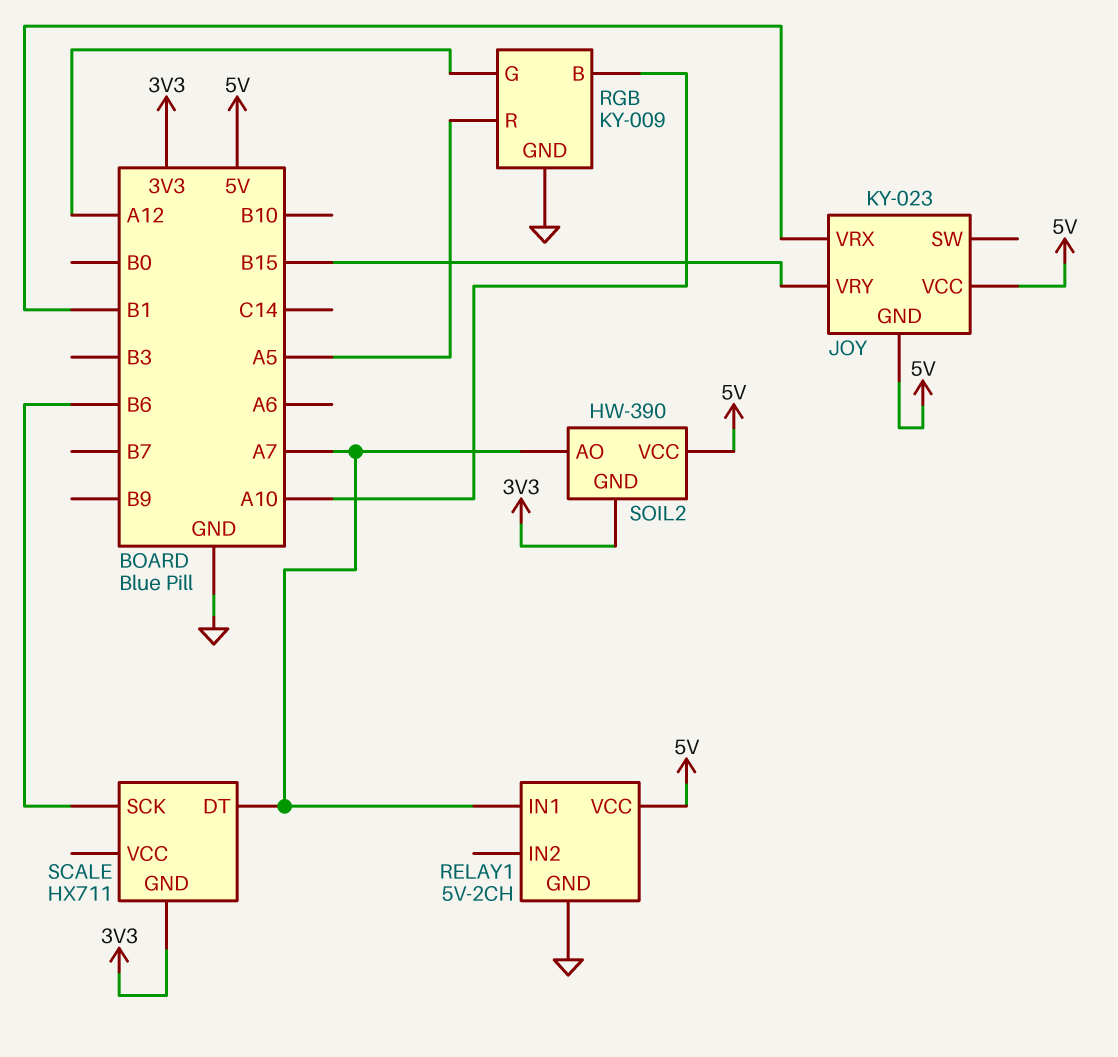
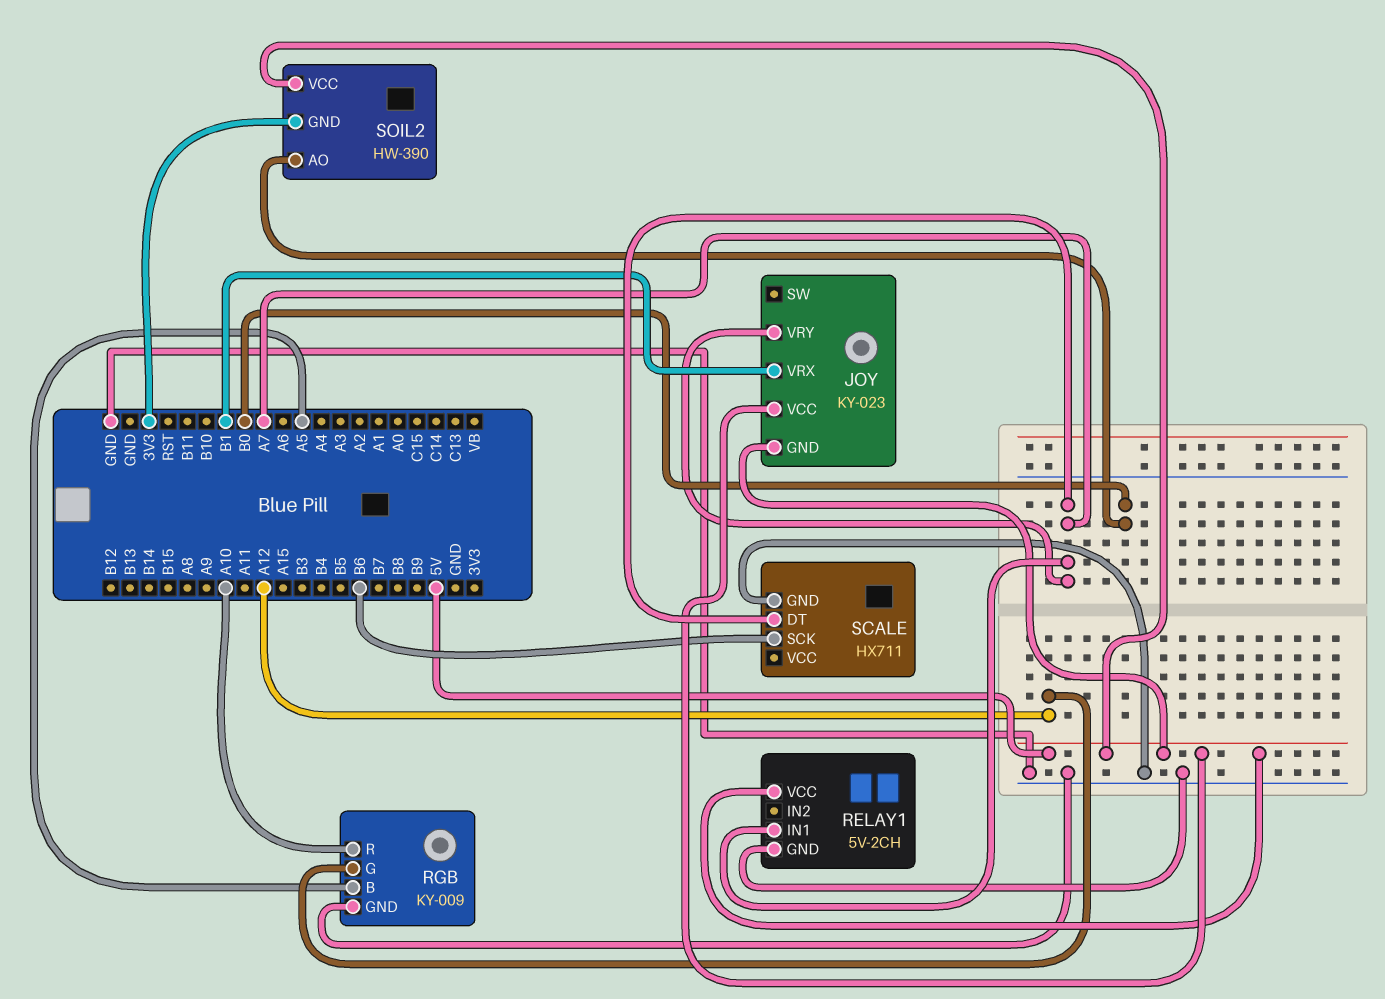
JOY pin VRY: B15 -> A7
RGB pin B: A10 -> A5
RGB pin R: A5 -> A10
SCALE pin GND: 3V3 -> GND
SOIL2 pin AO: A7 -> B0

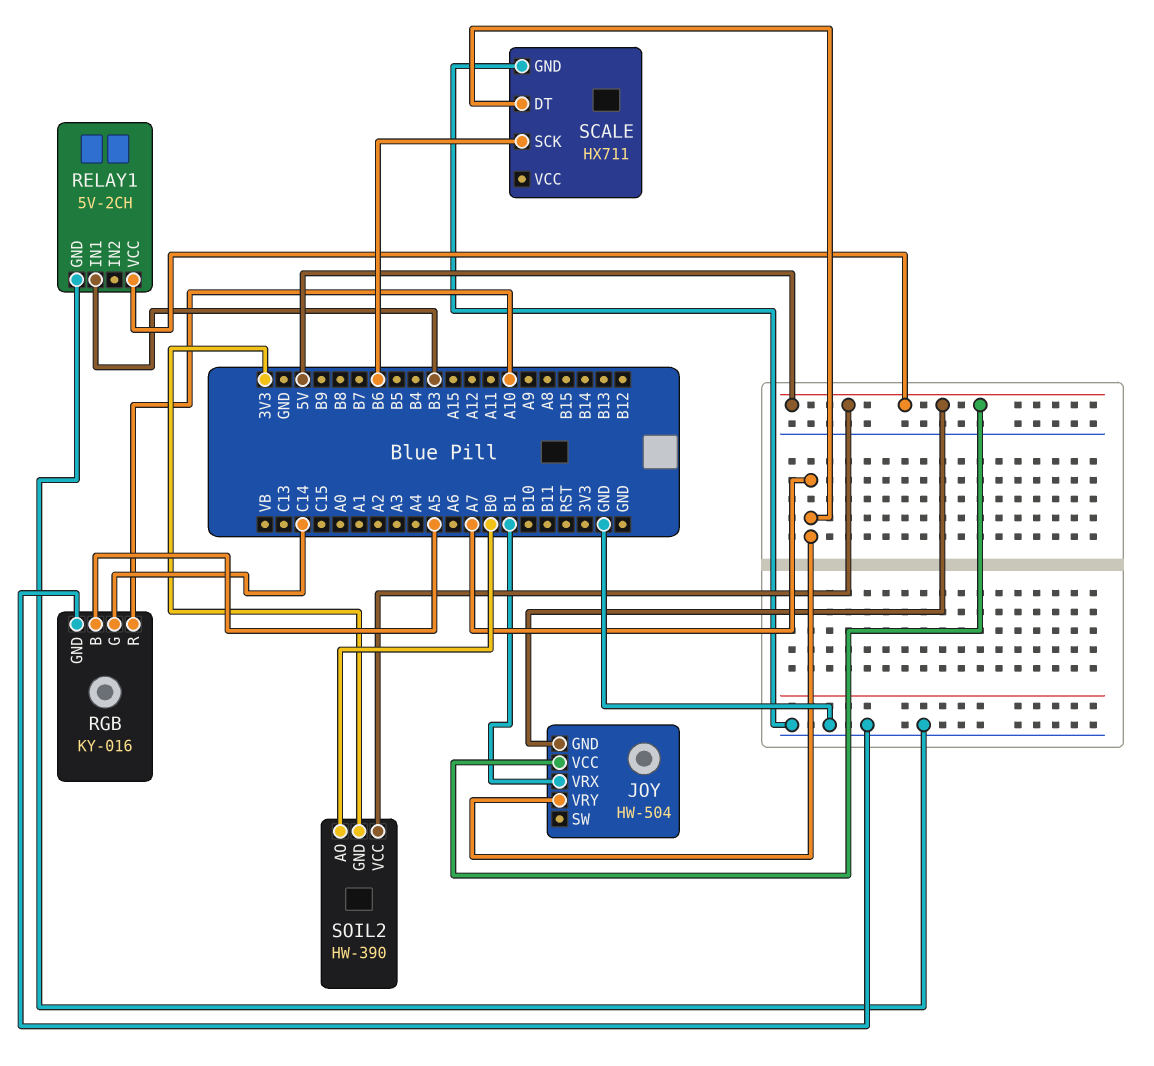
JOY: KY-023 -> HW-504
RELAY1 pin IN1: A7 -> B3
RGB: KY-009 -> KY-016
RGB pin G: A12 -> C14

